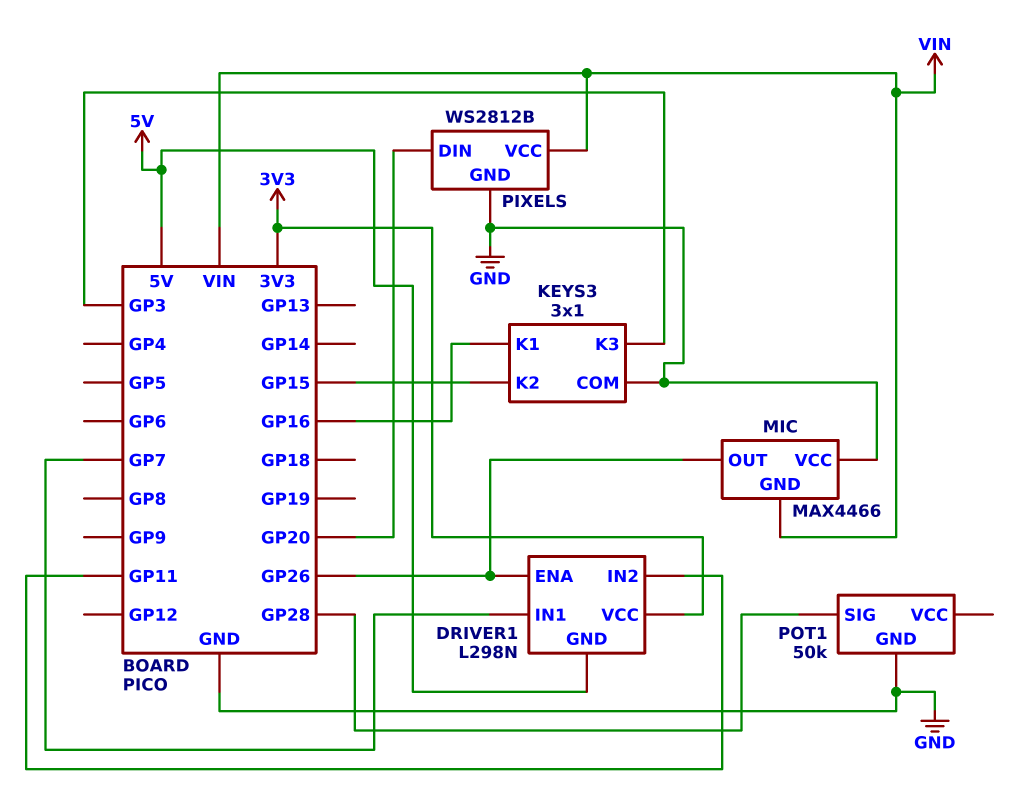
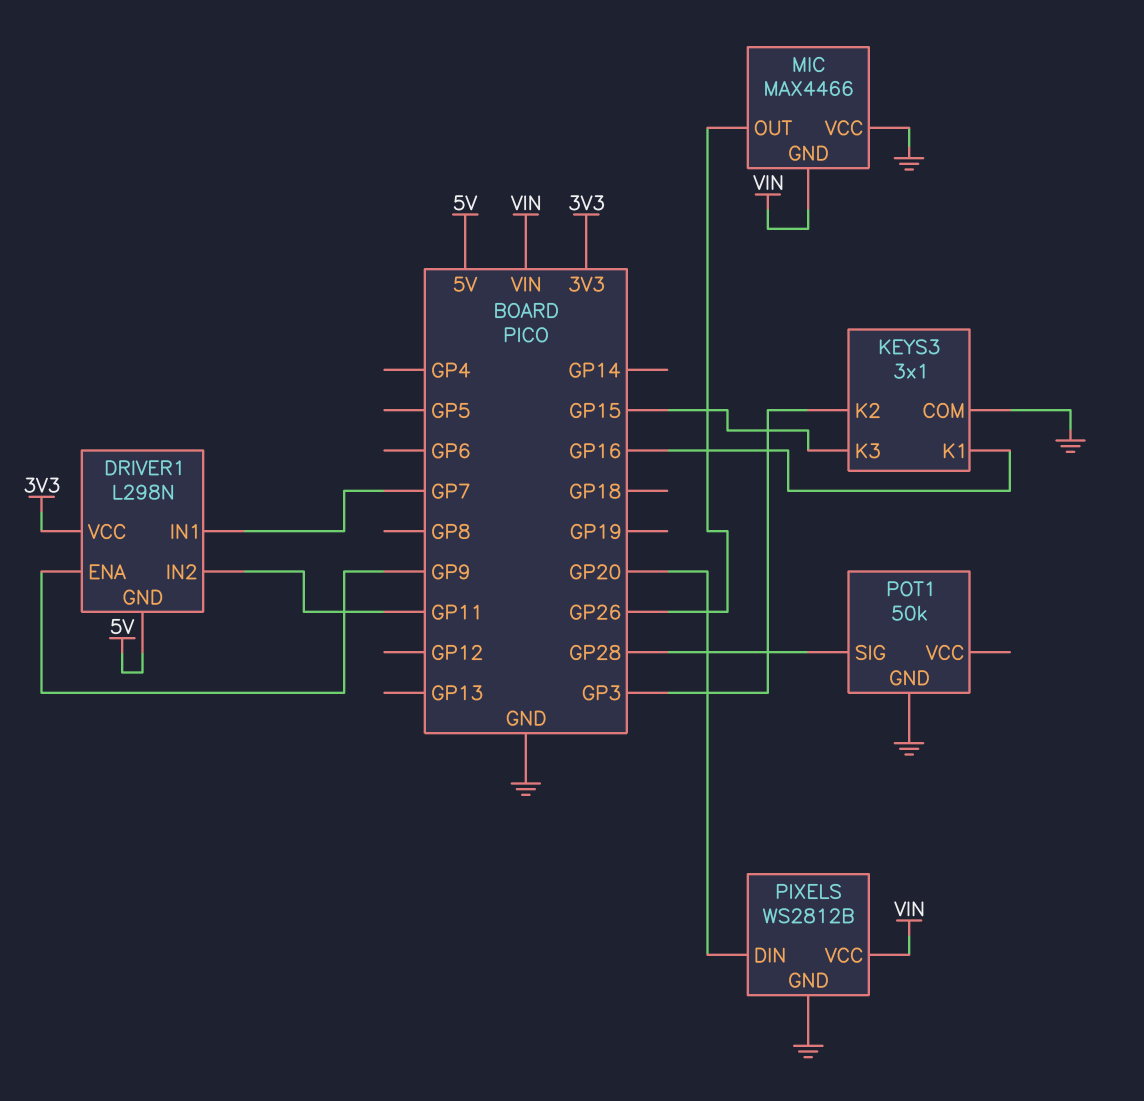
DRIVER1 pin ENA: GP26 -> GP9
KEYS3 pin K2: GP15 -> GP3
KEYS3 pin K3: GP3 -> GP15

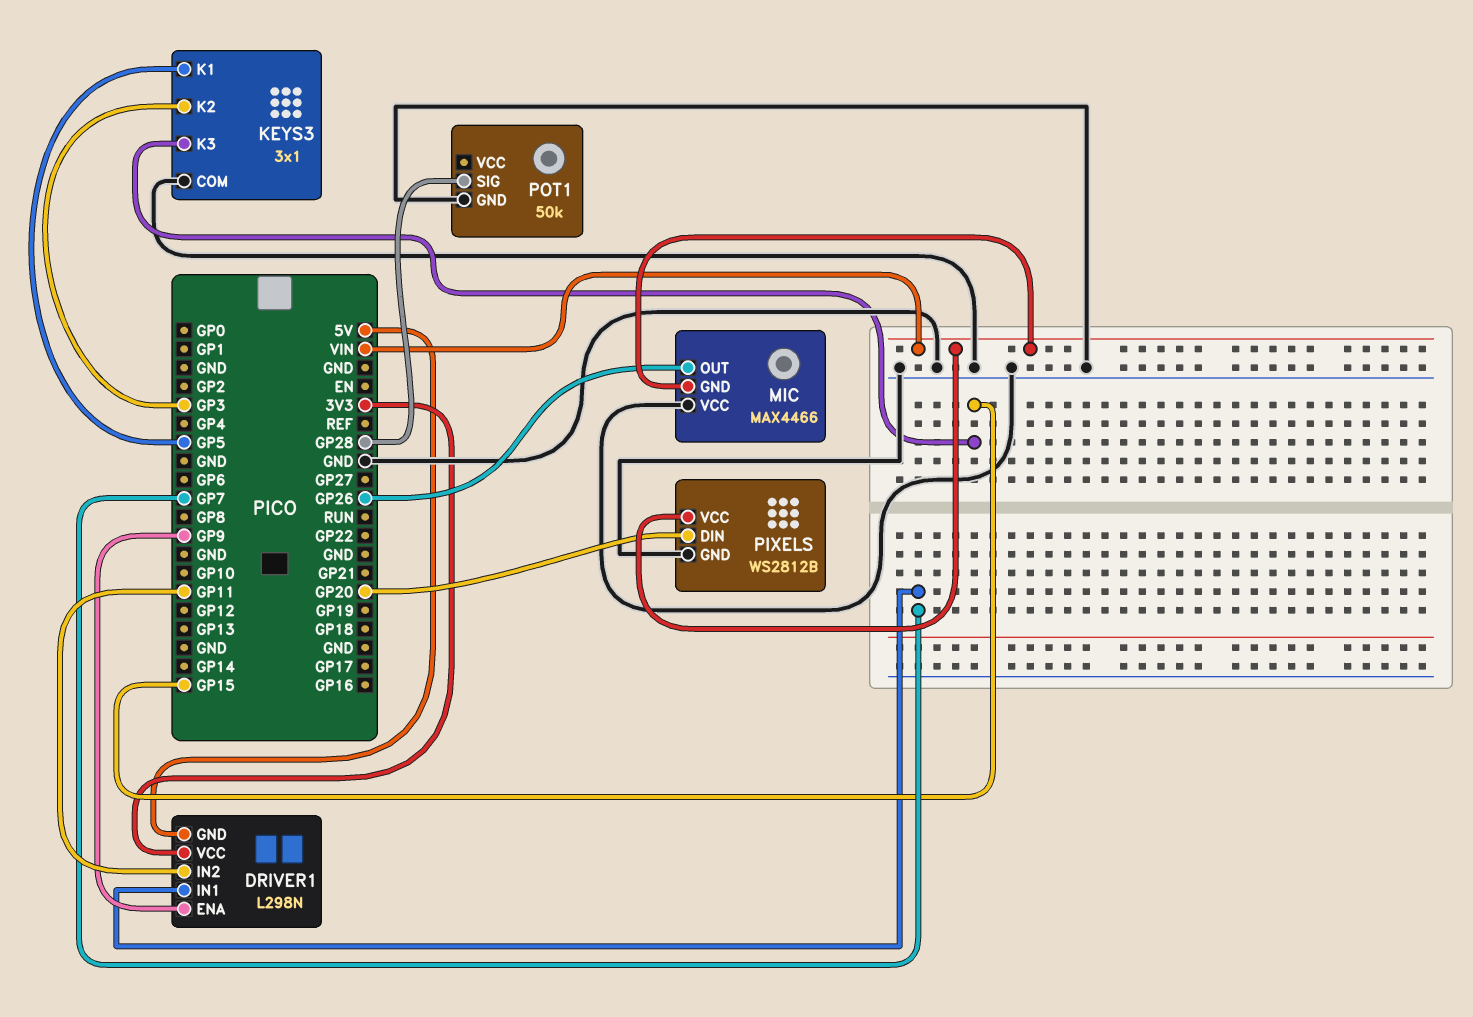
KEYS3 pin K1: GP16 -> GP5

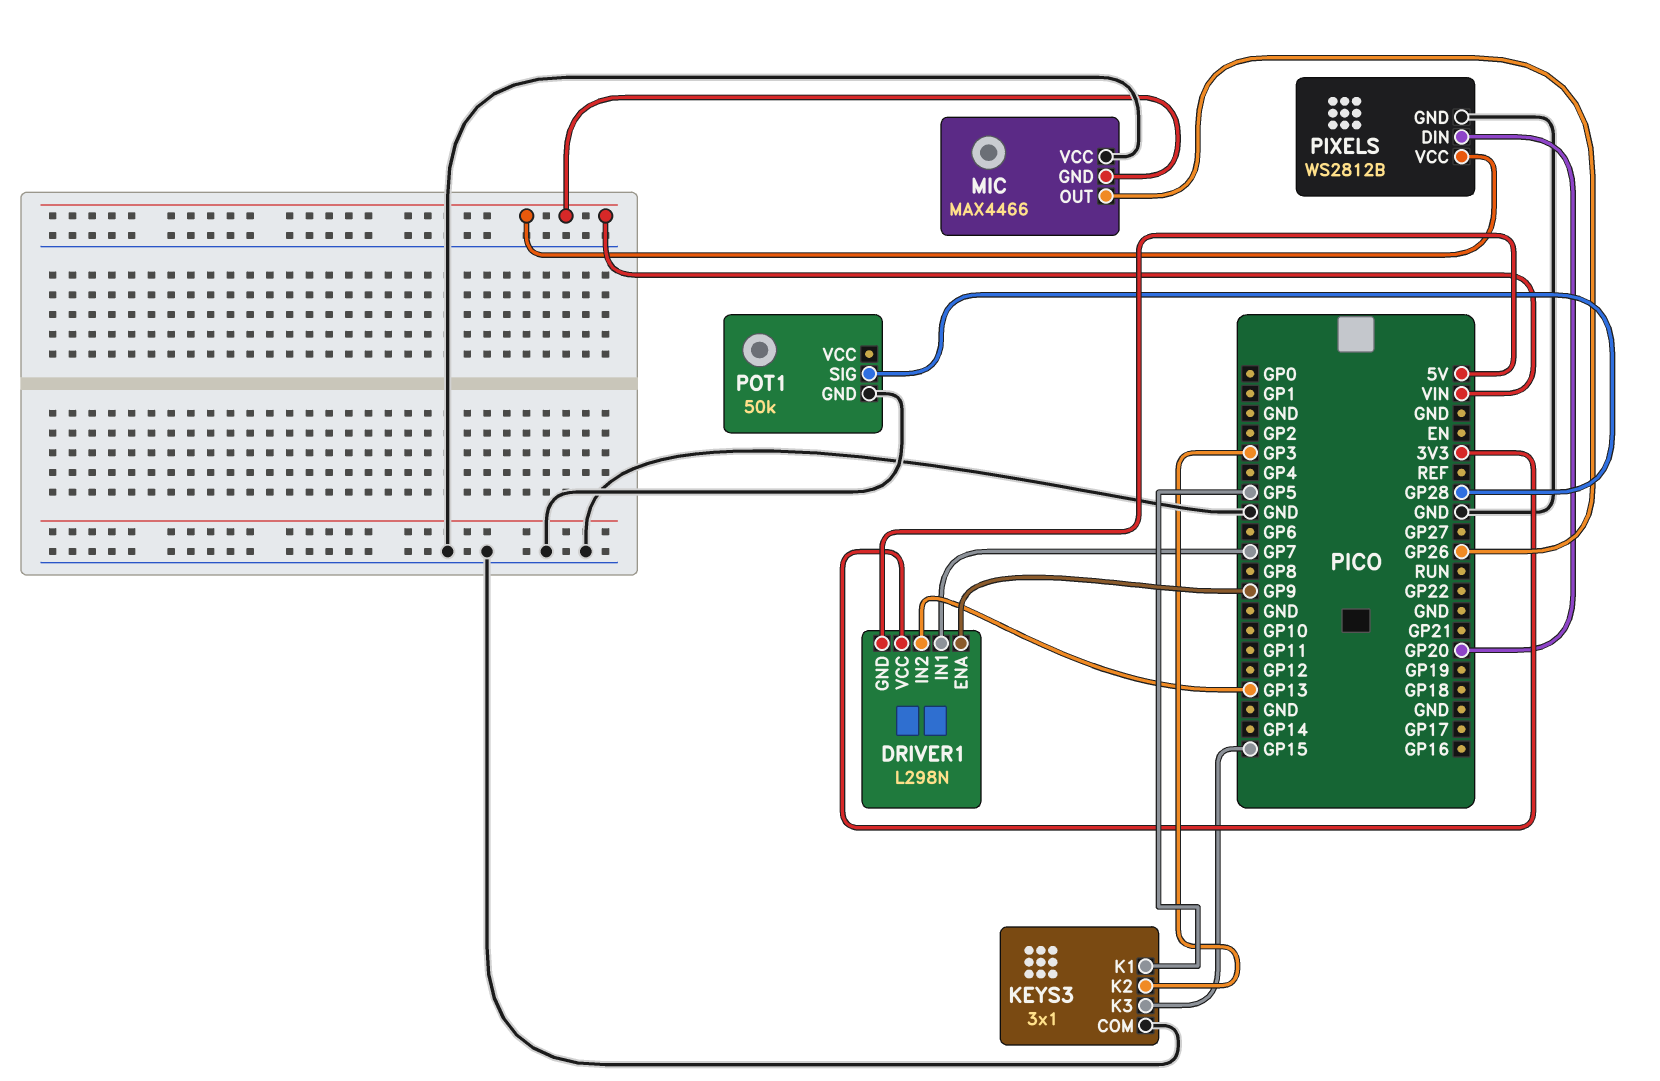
DRIVER1 pin IN2: GP11 -> GP13

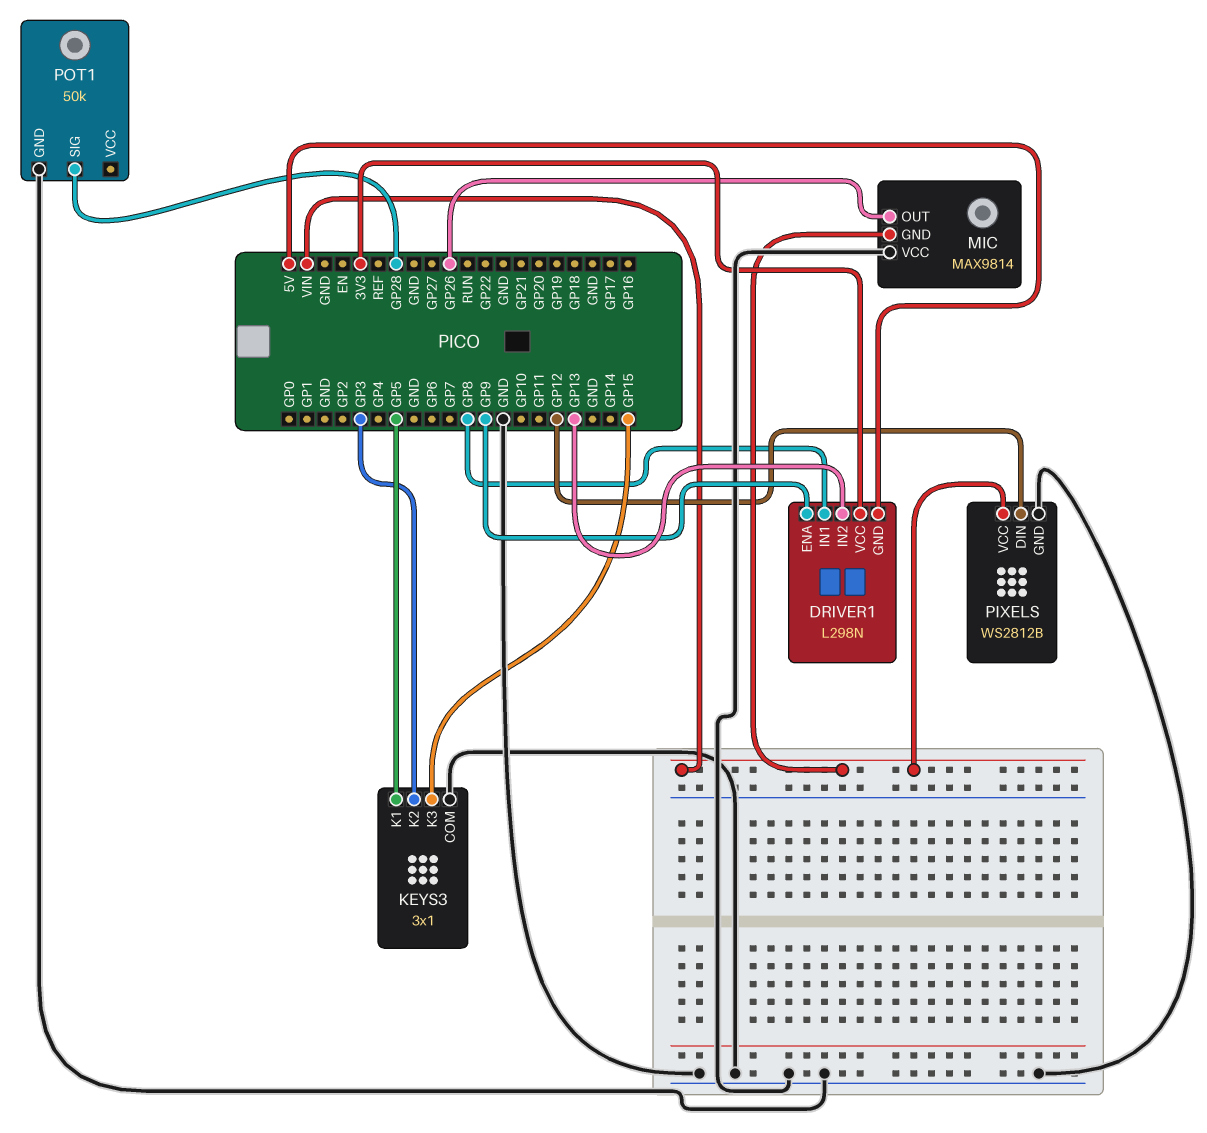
DRIVER1 pin IN1: GP7 -> GP8
MIC: MAX4466 -> MAX9814
PIXELS pin DIN: GP20 -> GP12

